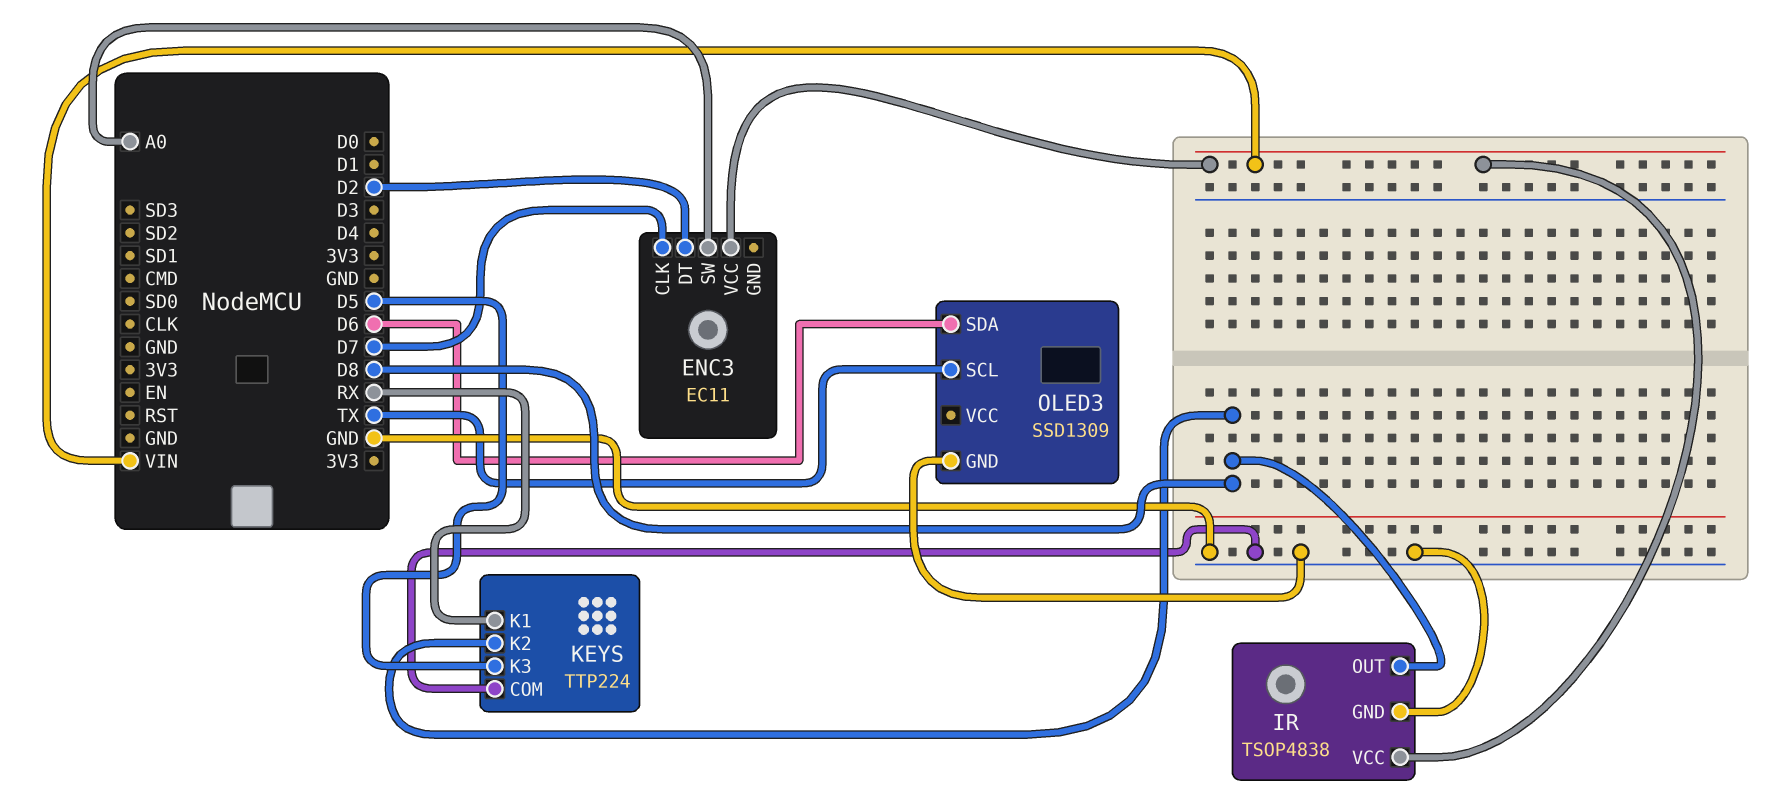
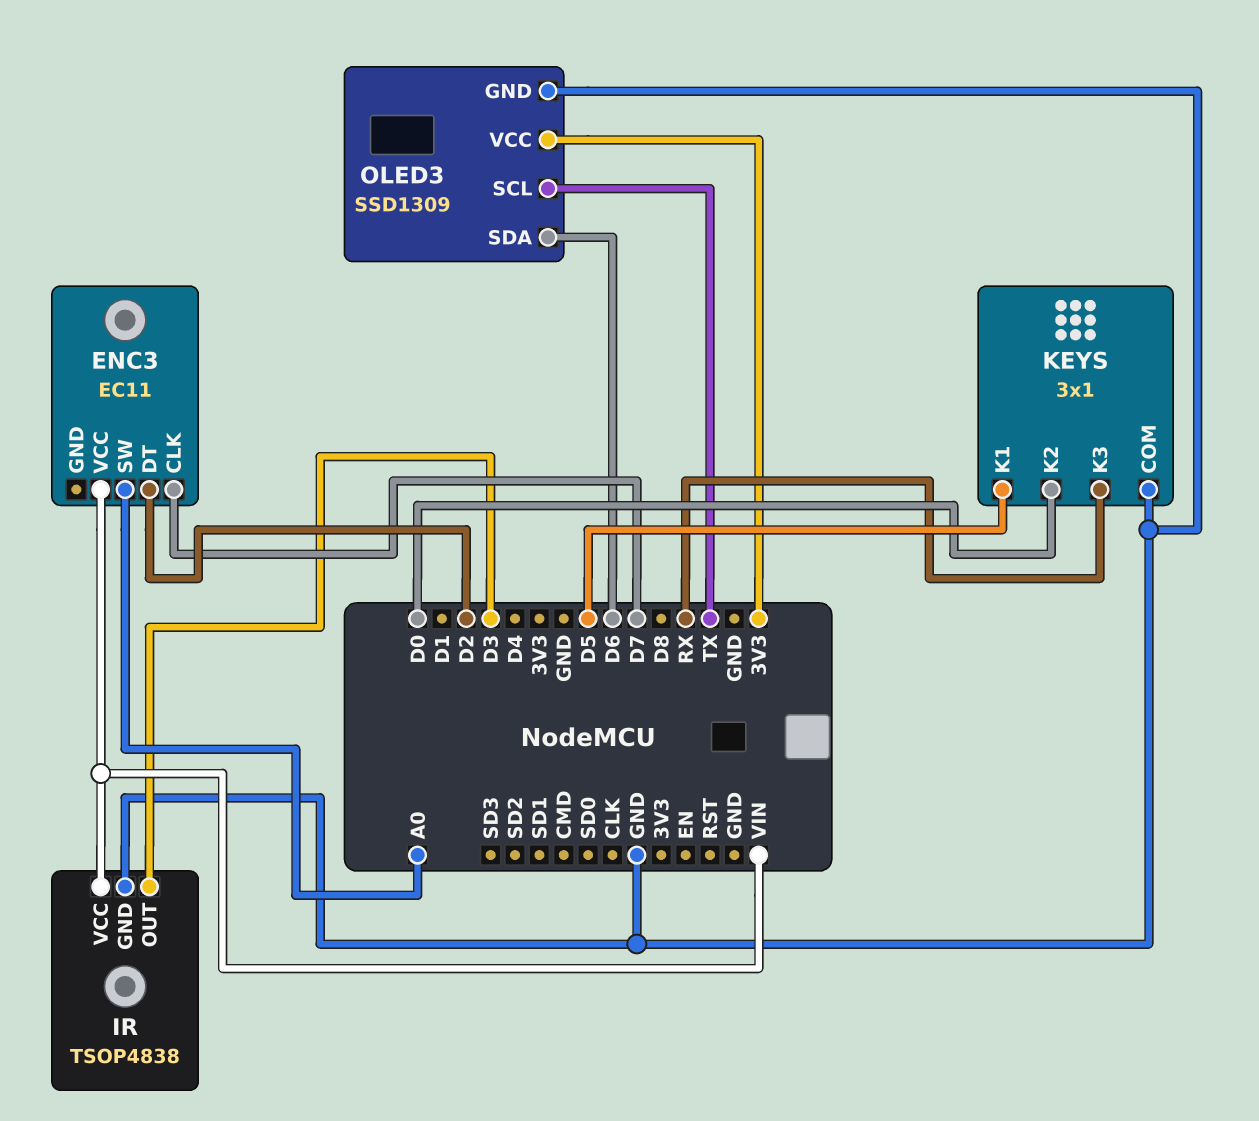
IR pin OUT: D8 -> D3
KEYS: TTP224 -> 3x1
KEYS pin K1: RX -> D5
KEYS pin K2: D8 -> D0
KEYS pin K3: D5 -> RX
OLED3 pin VCC: none -> 3V3

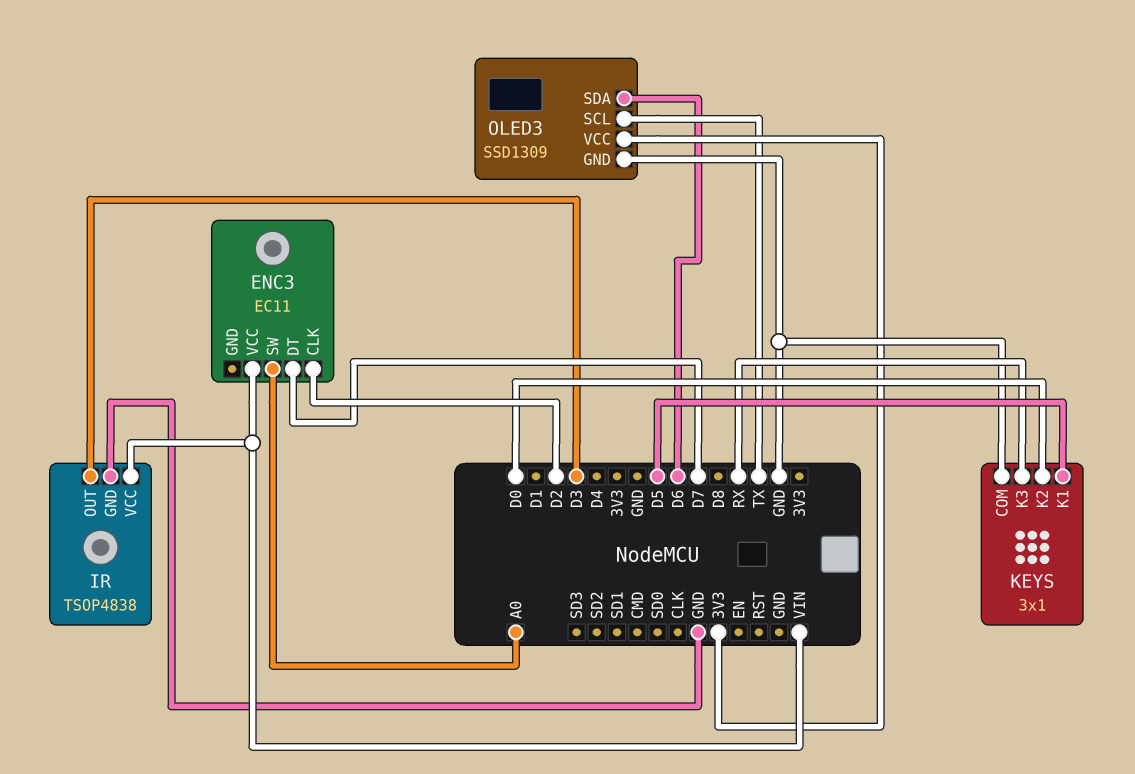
ENC3 pin CLK: D7 -> D2
ENC3 pin DT: D2 -> D7

